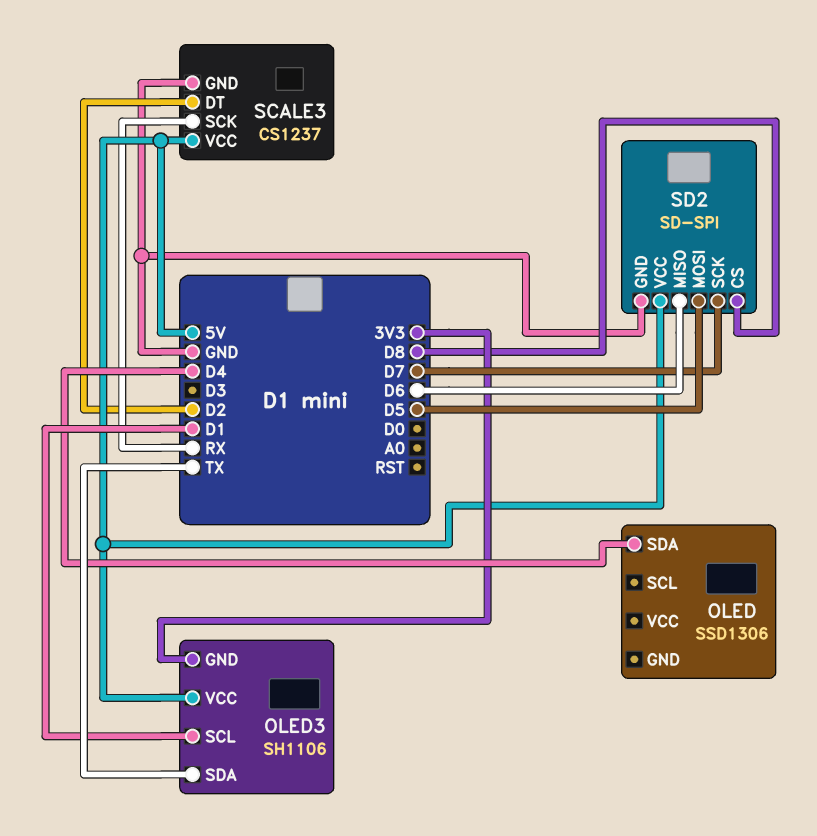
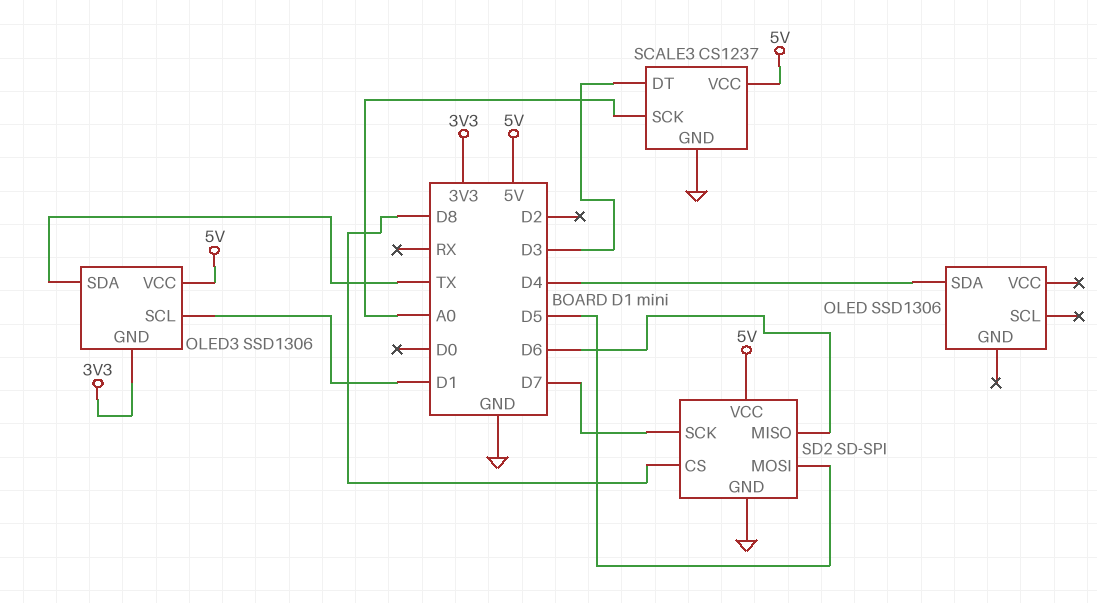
OLED3: SH1106 -> SSD1306
SCALE3 pin DT: D2 -> D3
SCALE3 pin SCK: RX -> A0

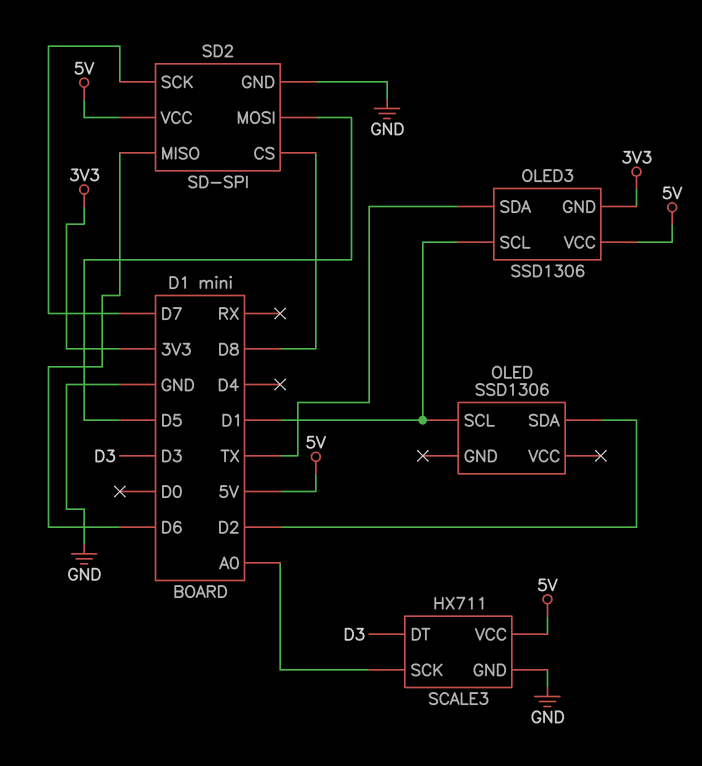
OLED pin SCL: none -> D1
OLED pin SDA: D4 -> D2
SCALE3: CS1237 -> HX711

